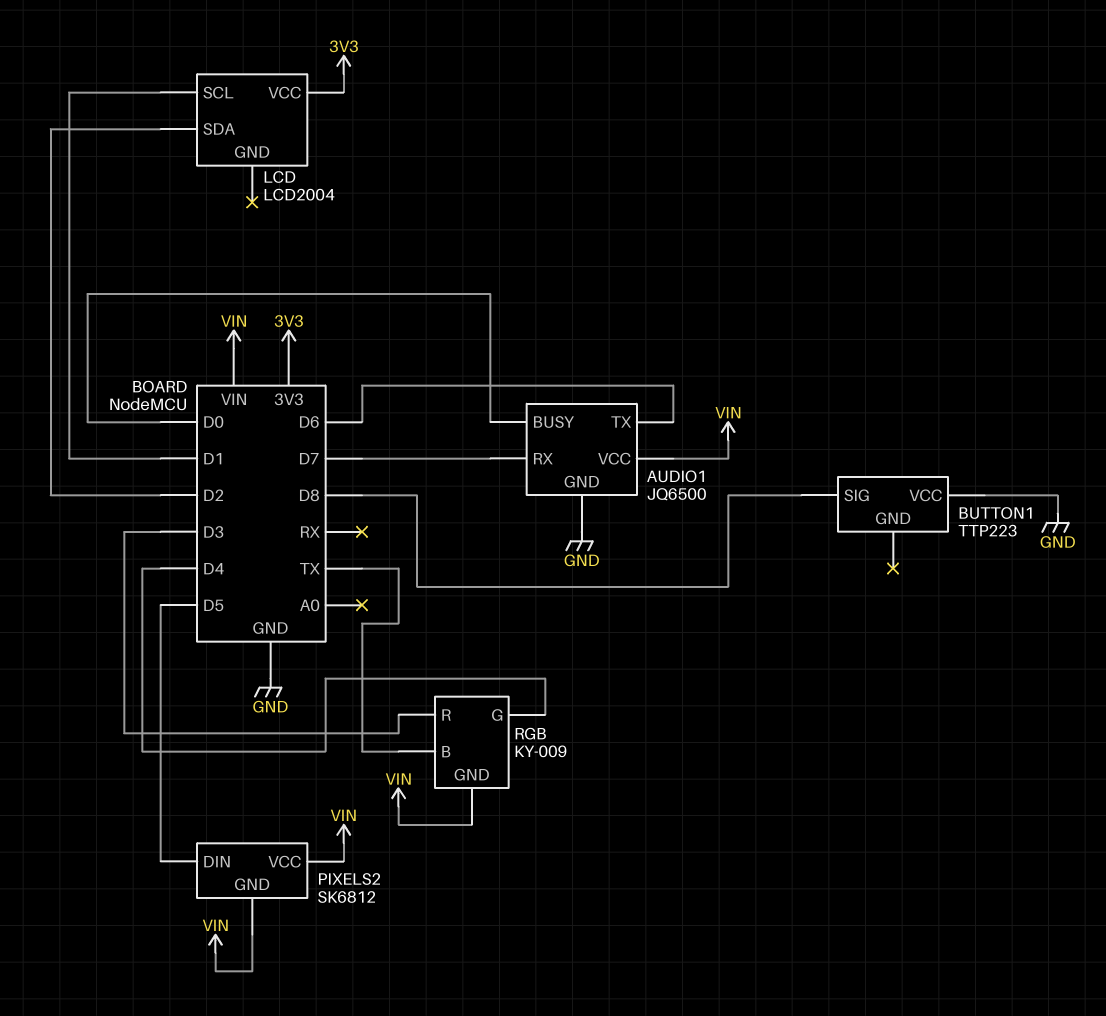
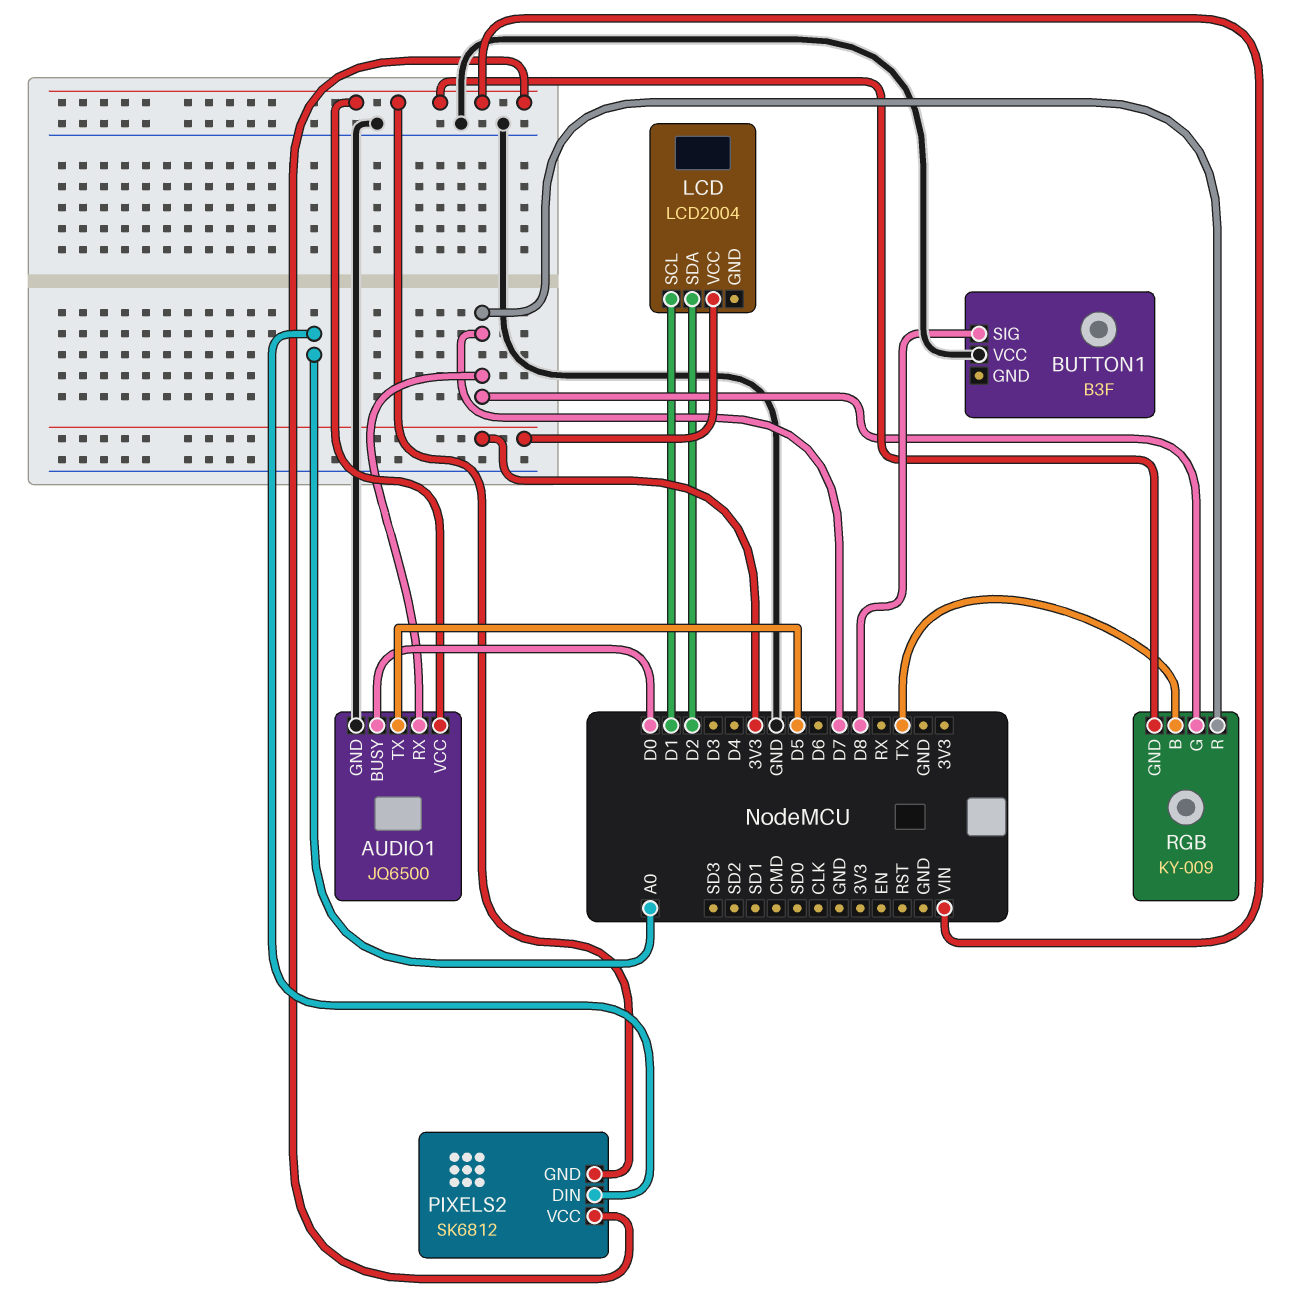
AUDIO1 pin TX: D6 -> D5
BUTTON1: TTP223 -> B3F
PIXELS2 pin DIN: D5 -> A0
RGB pin G: D4 -> D7
RGB pin R: D3 -> D7

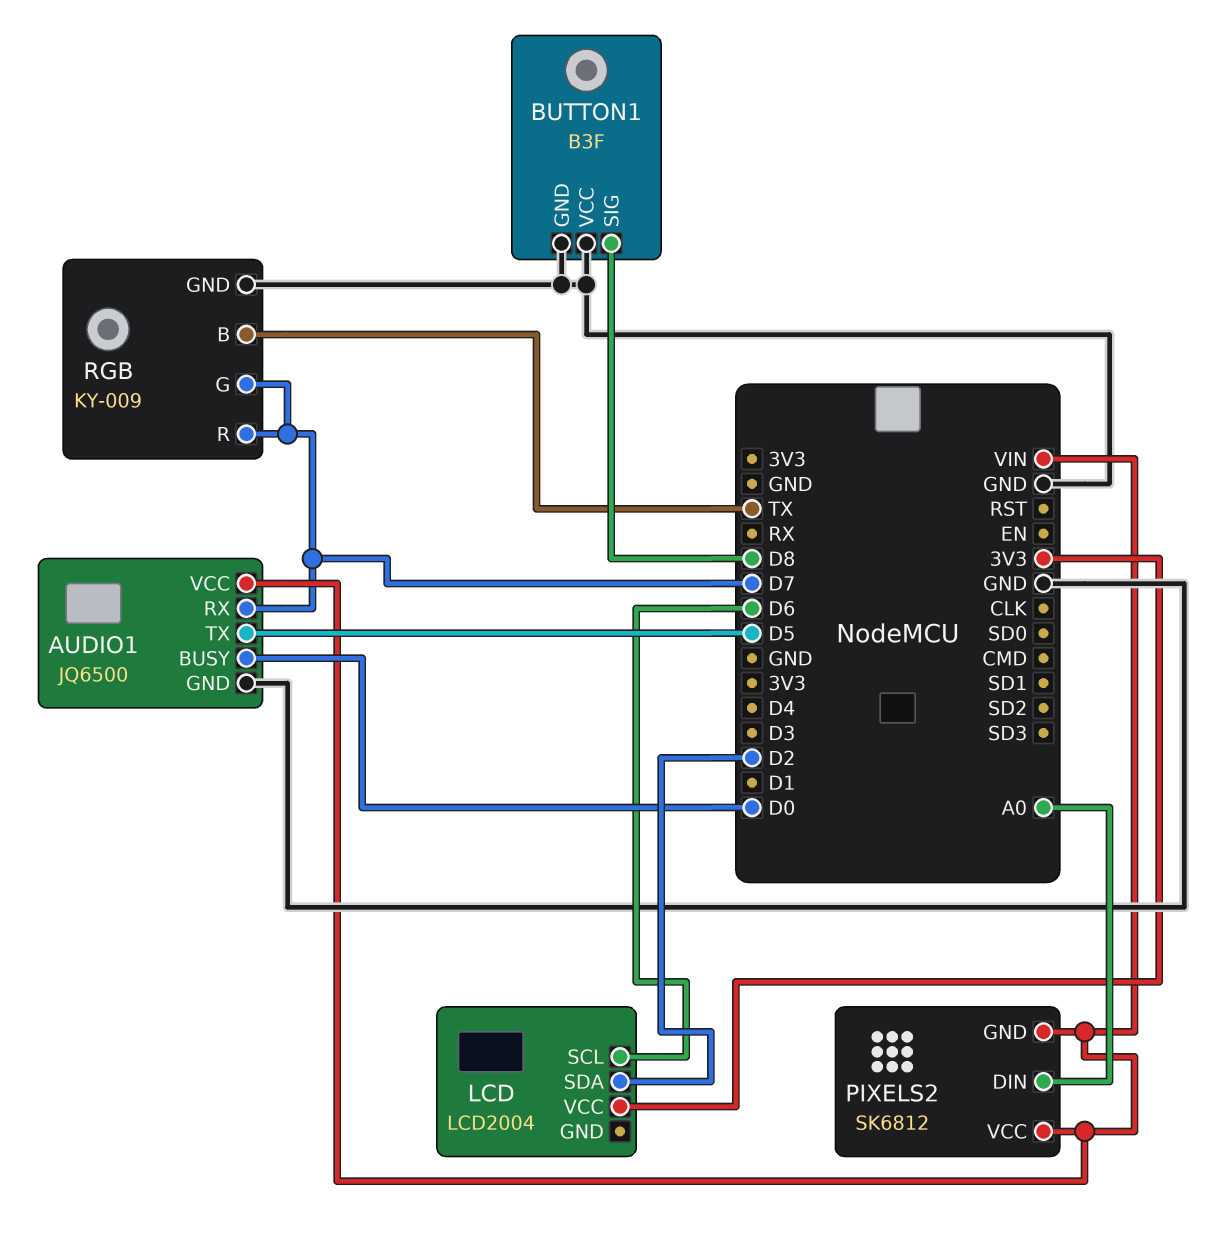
BUTTON1 pin GND: none -> GND
LCD pin SCL: D1 -> D6
RGB pin GND: VIN -> GND

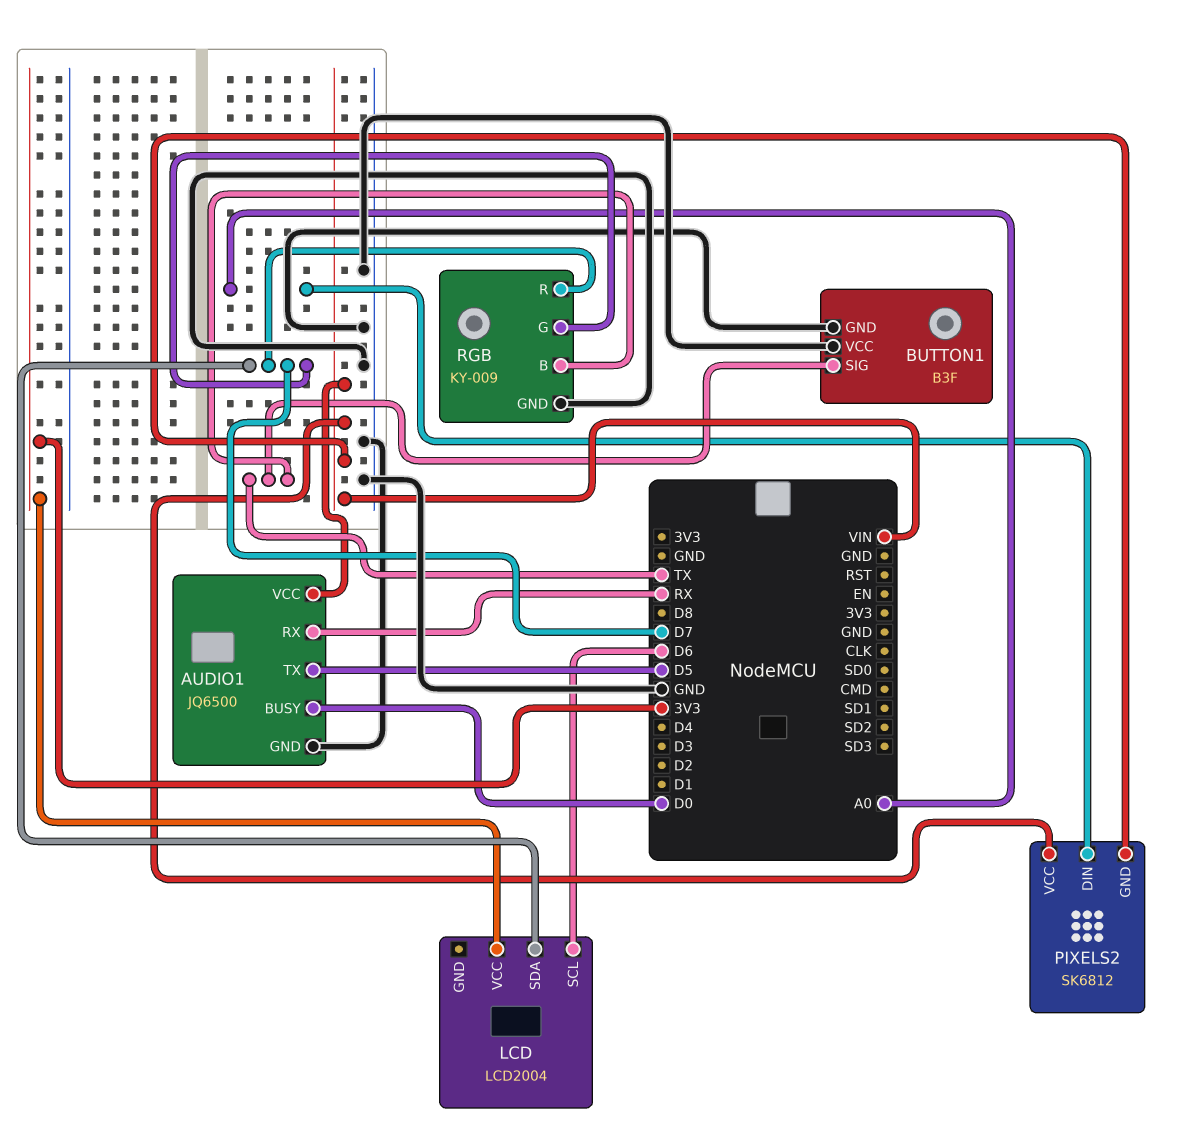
AUDIO1 pin RX: D7 -> RX
BUTTON1 pin SIG: D8 -> TX
LCD pin SDA: D2 -> D7

